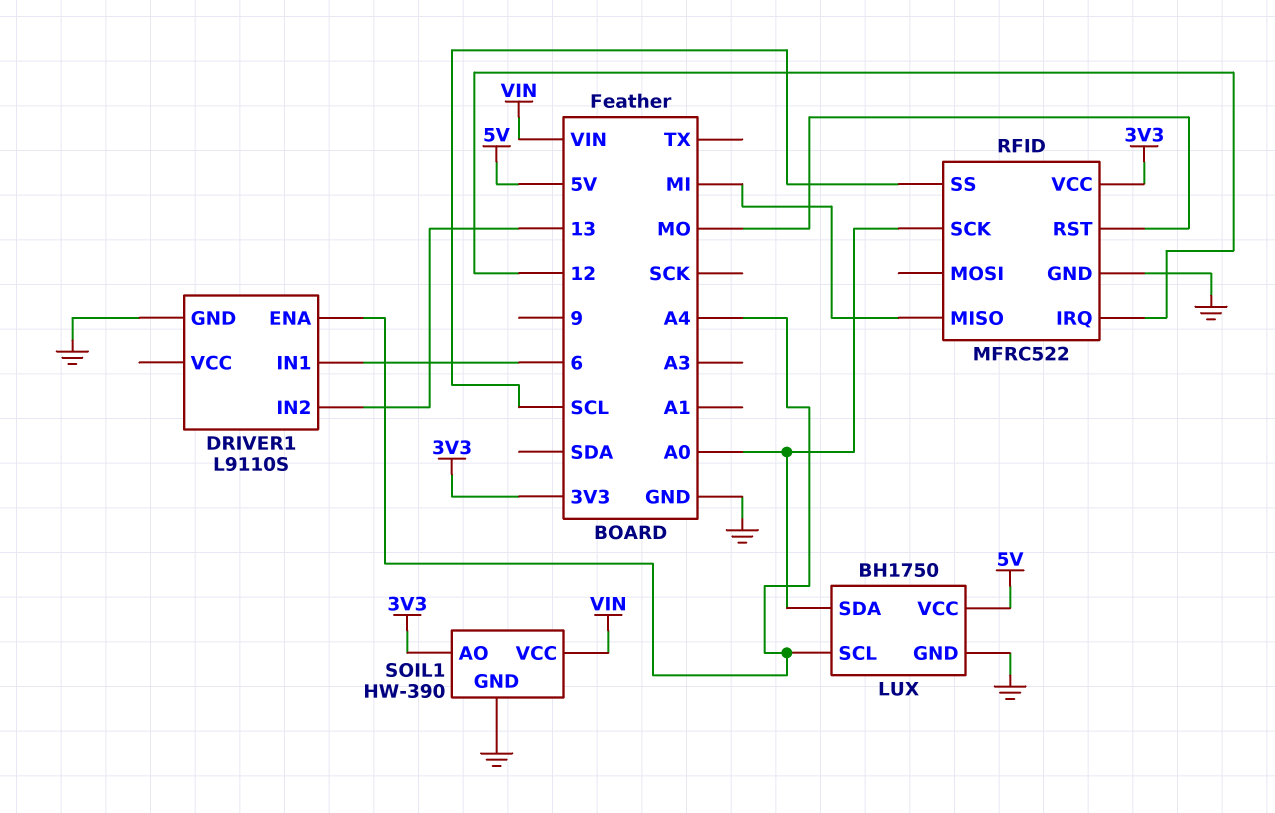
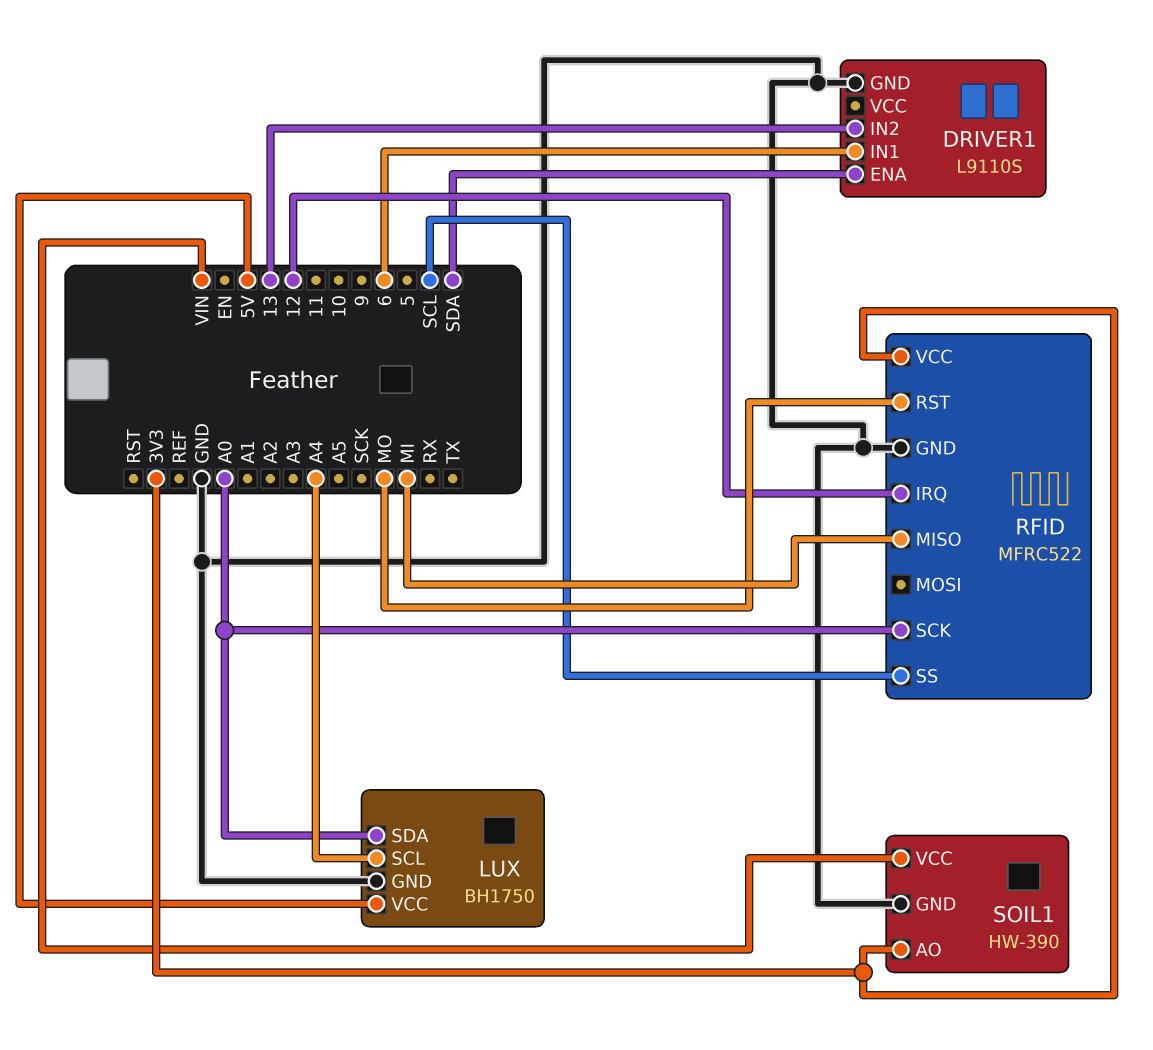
DRIVER1 pin ENA: A4 -> SDA

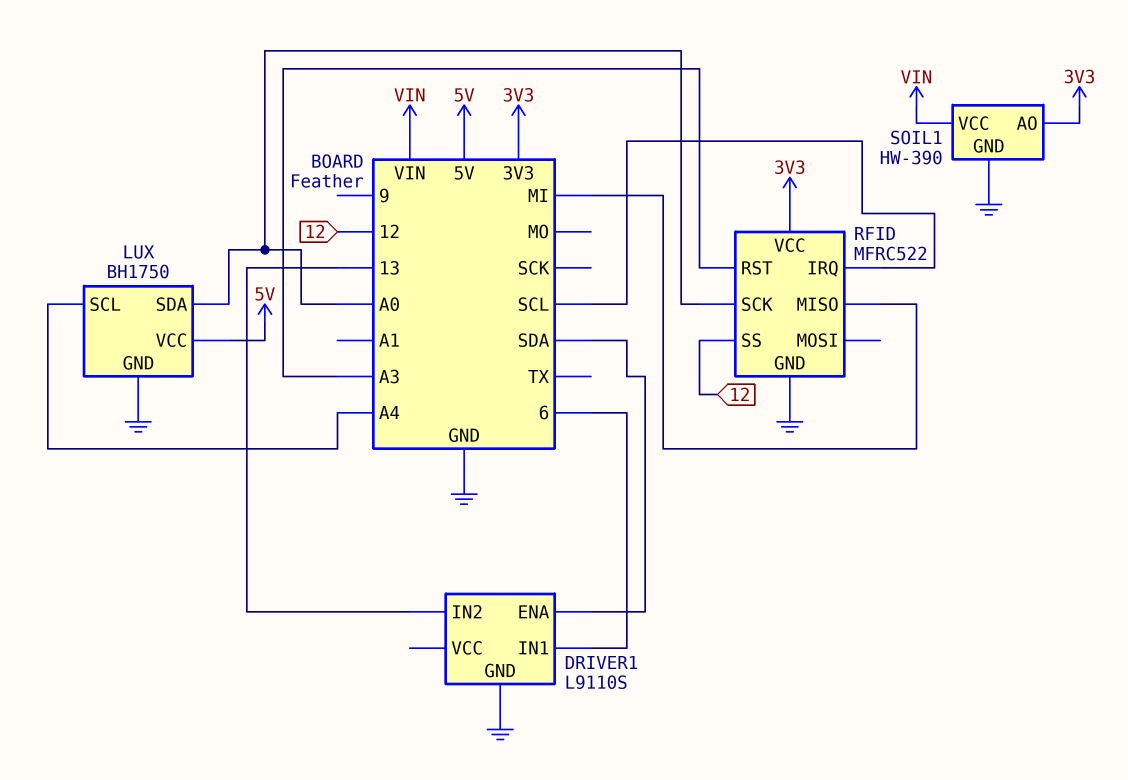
RFID pin IRQ: 12 -> SCL
RFID pin RST: MO -> A3
RFID pin SS: SCL -> 12

